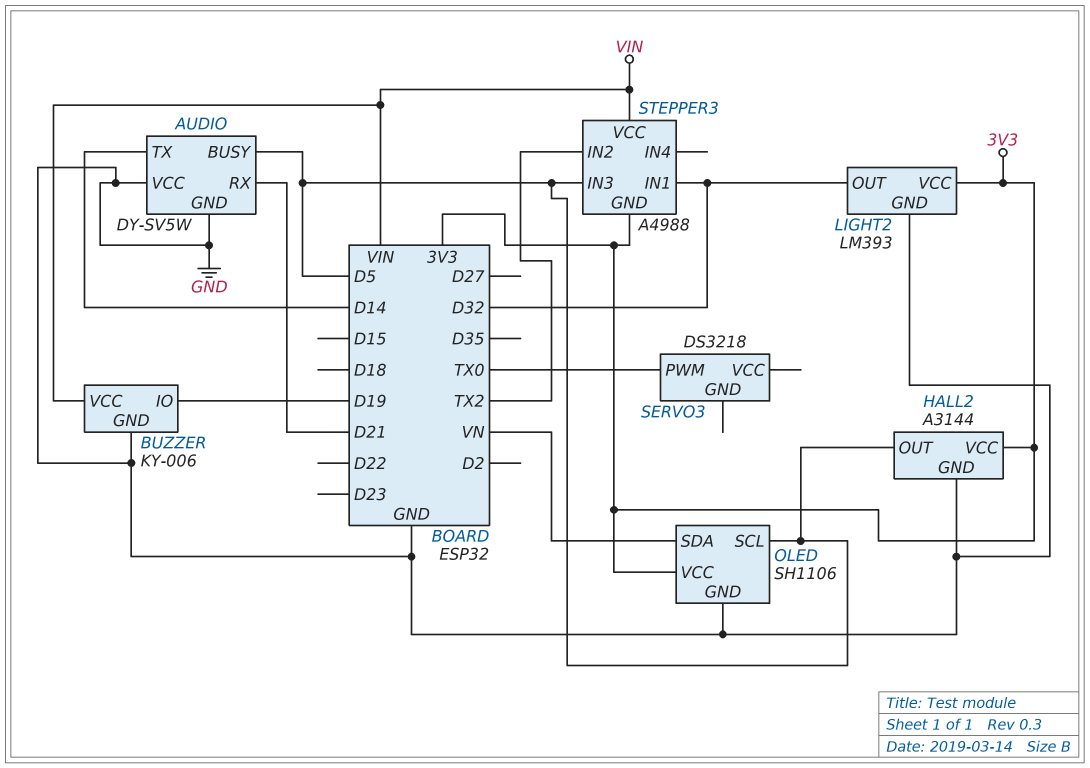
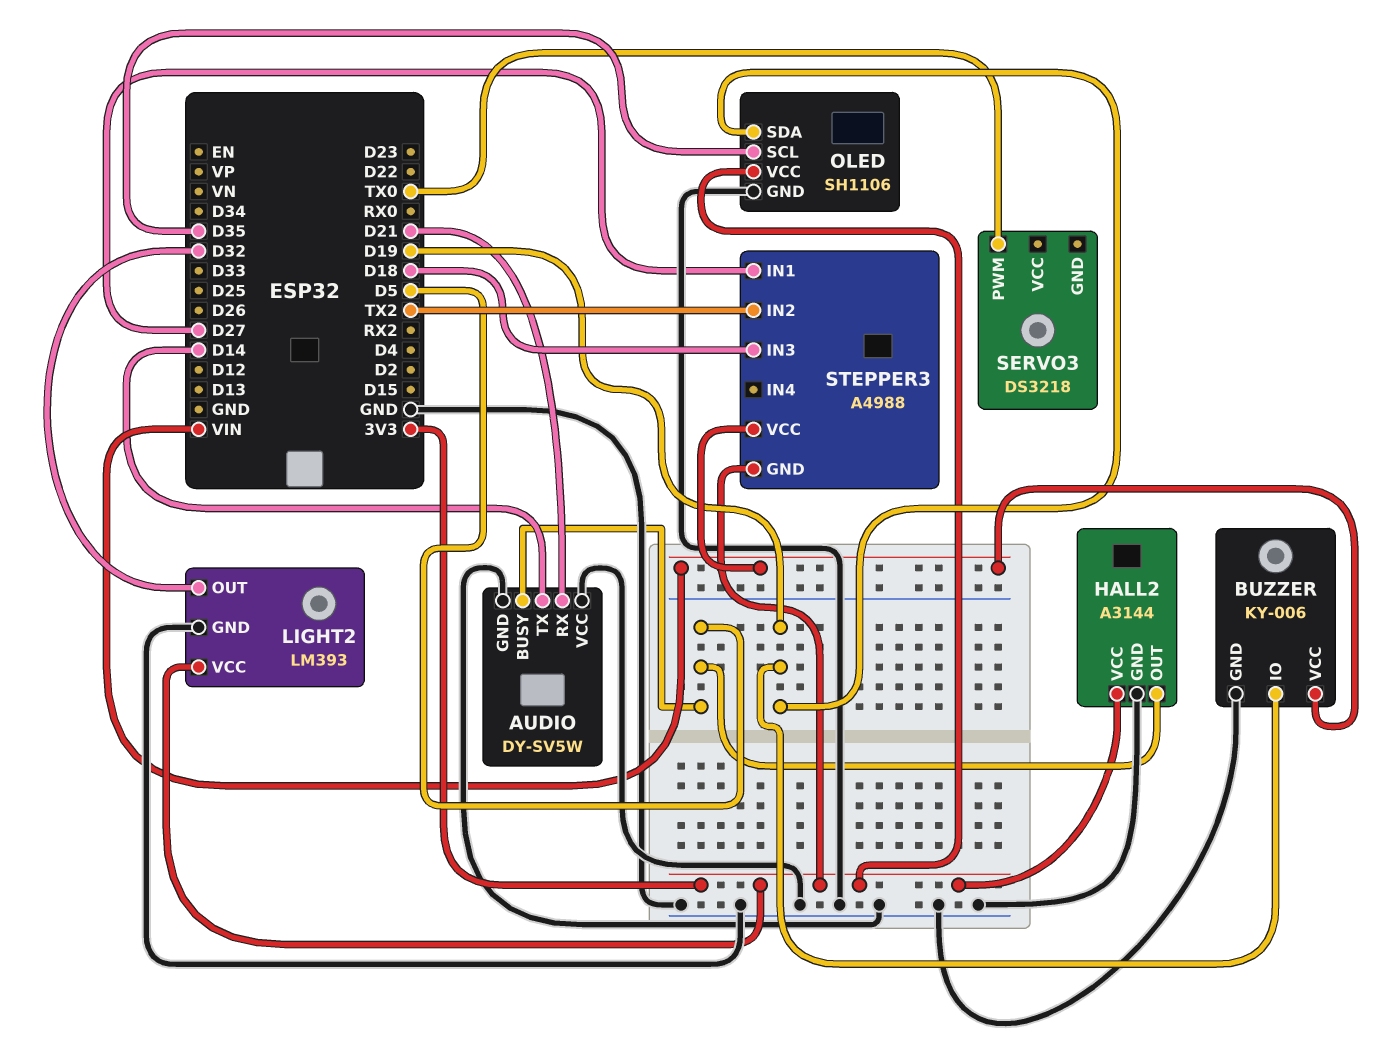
OLED pin SCL: D5 -> D35
OLED pin SDA: VN -> D19
STEPPER3 pin IN1: D32 -> D27
STEPPER3 pin IN3: D5 -> D18

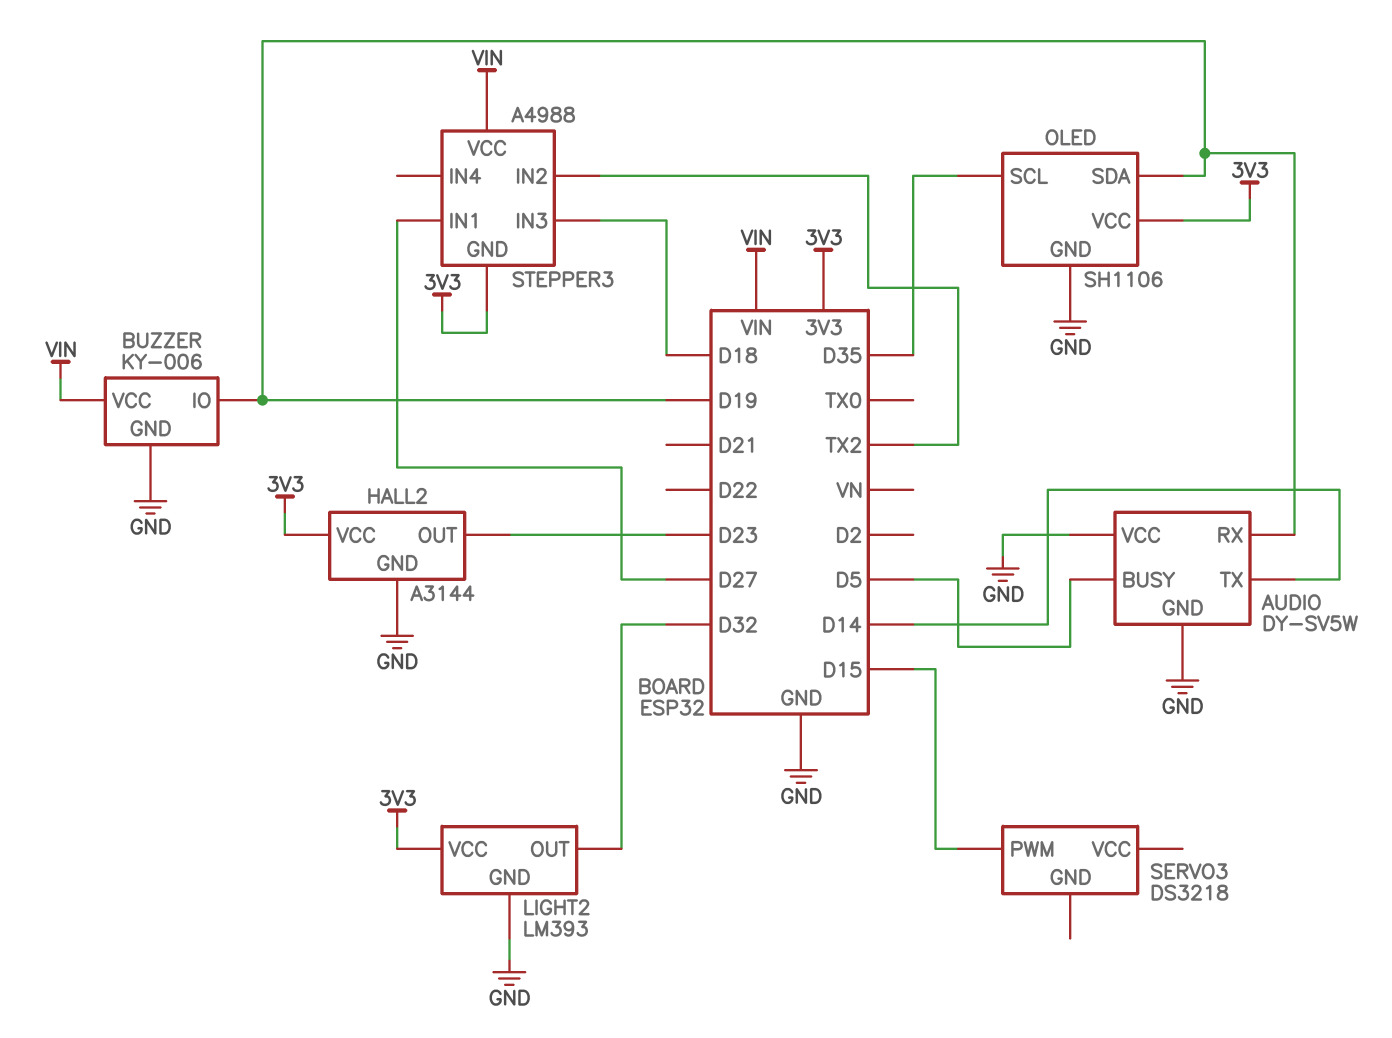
AUDIO pin RX: D21 -> D19
HALL2 pin OUT: D5 -> D23
SERVO3 pin PWM: TX0 -> D15

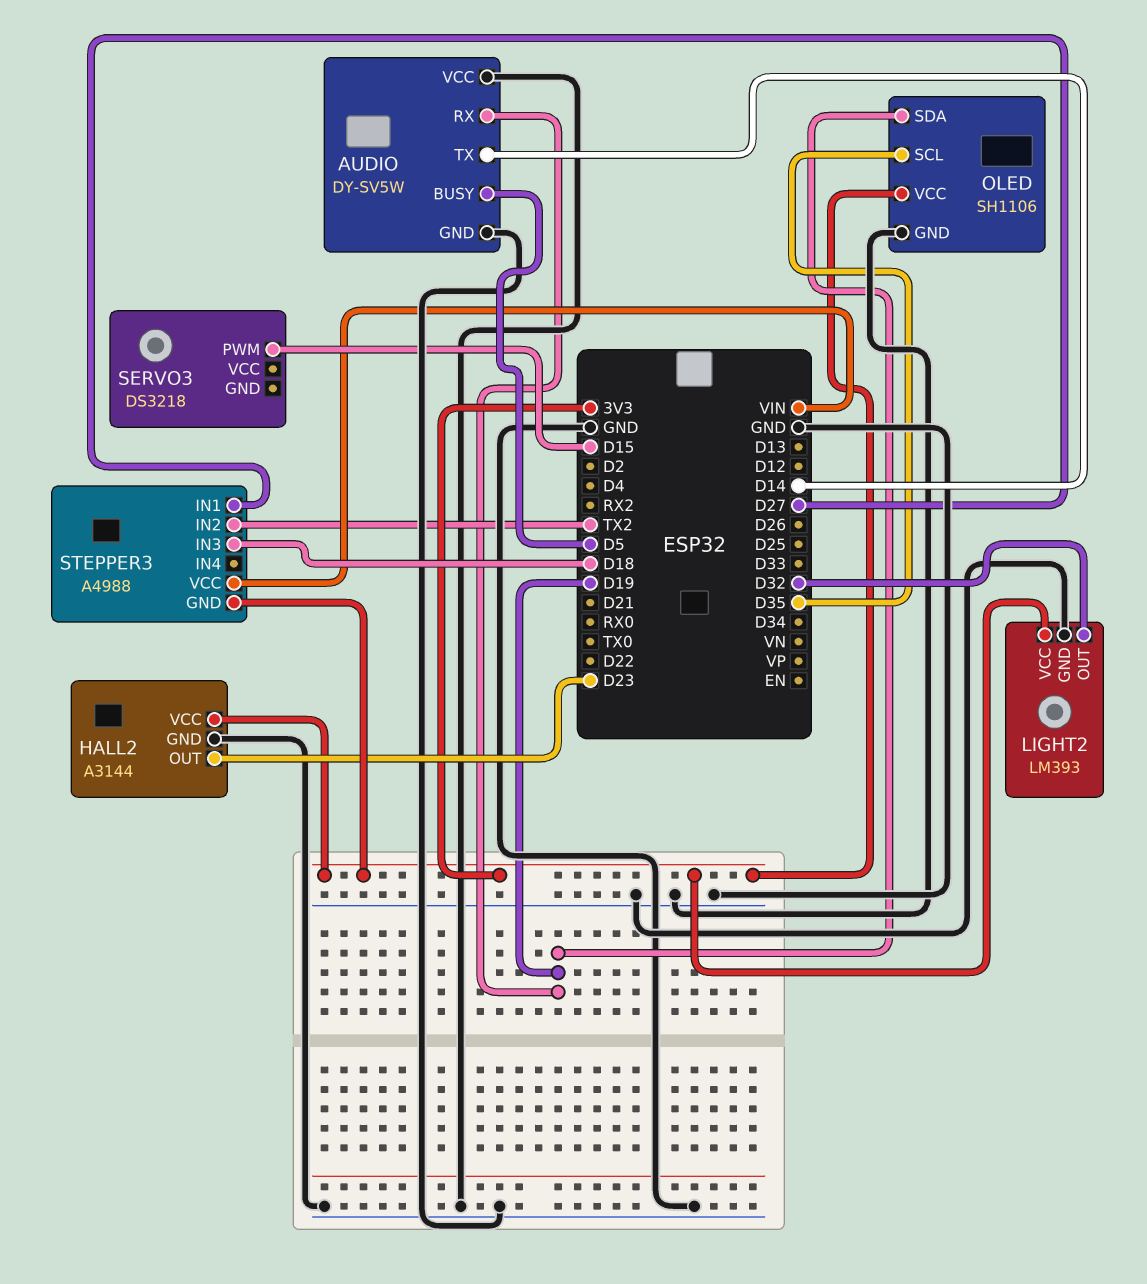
BUZZER: KY-006 -> none
BUZZER pin GND: GND -> none
BUZZER pin IO: D19 -> none
BUZZER pin VCC: VIN -> none

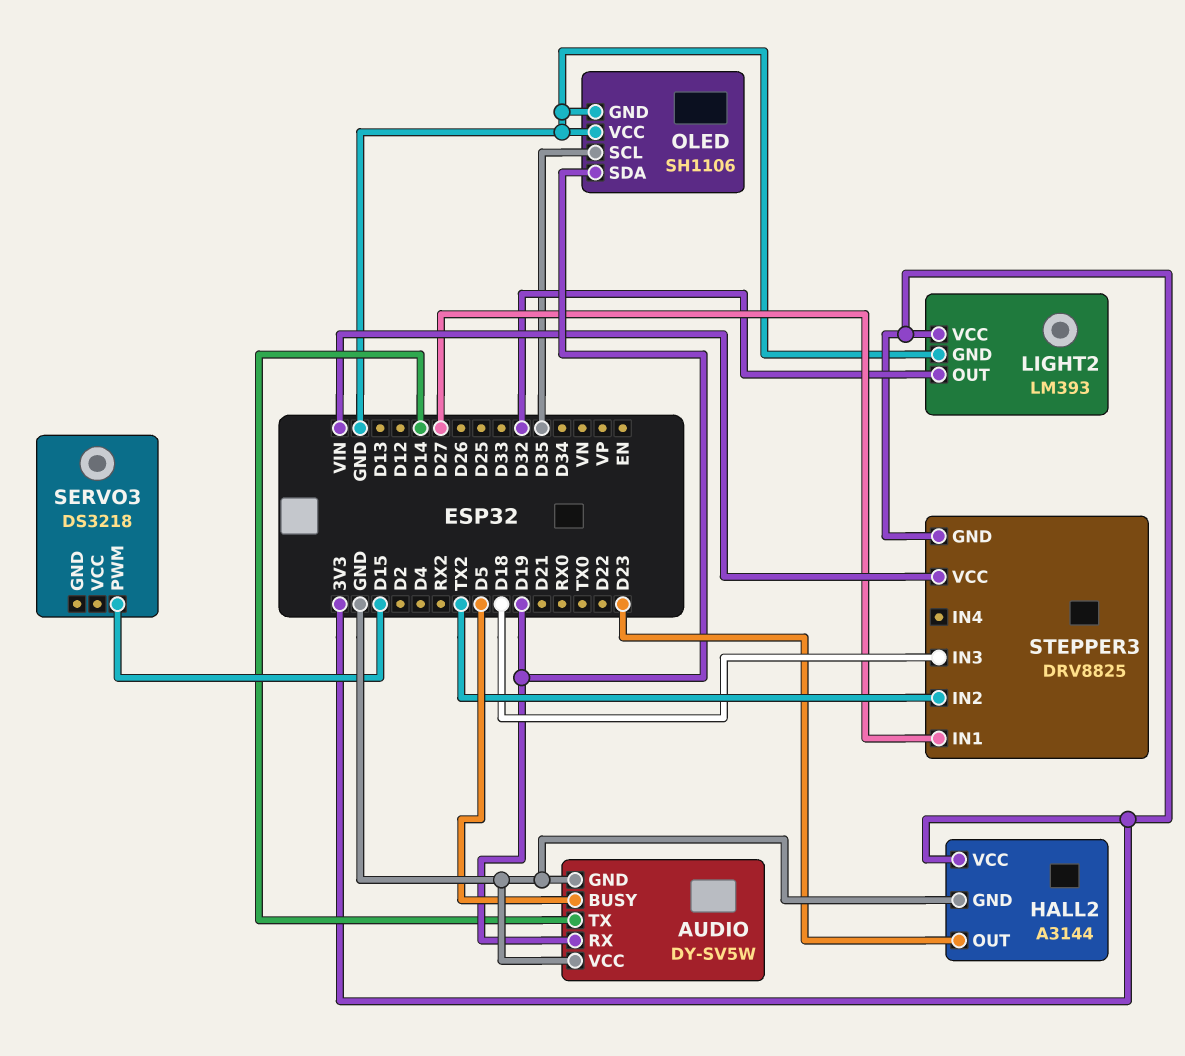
OLED pin VCC: 3V3 -> GND
STEPPER3: A4988 -> DRV8825

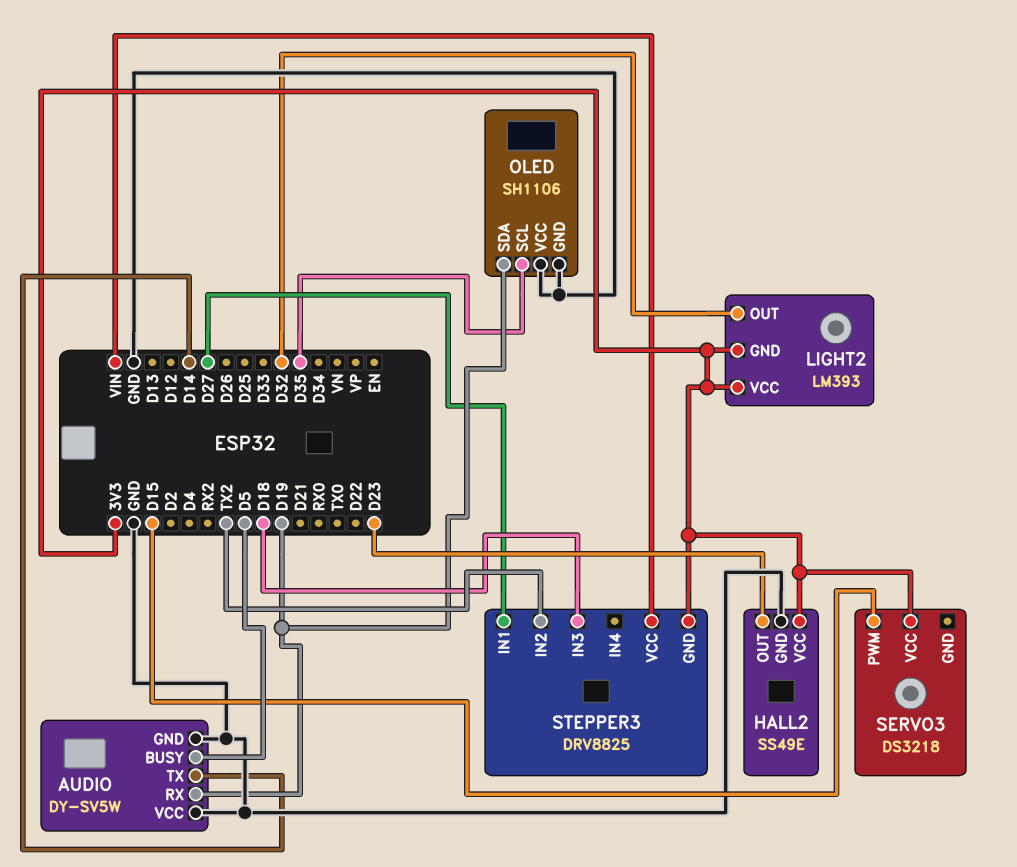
HALL2: A3144 -> SS49E
LIGHT2 pin GND: GND -> 3V3
SERVO3 pin VCC: none -> 3V3

